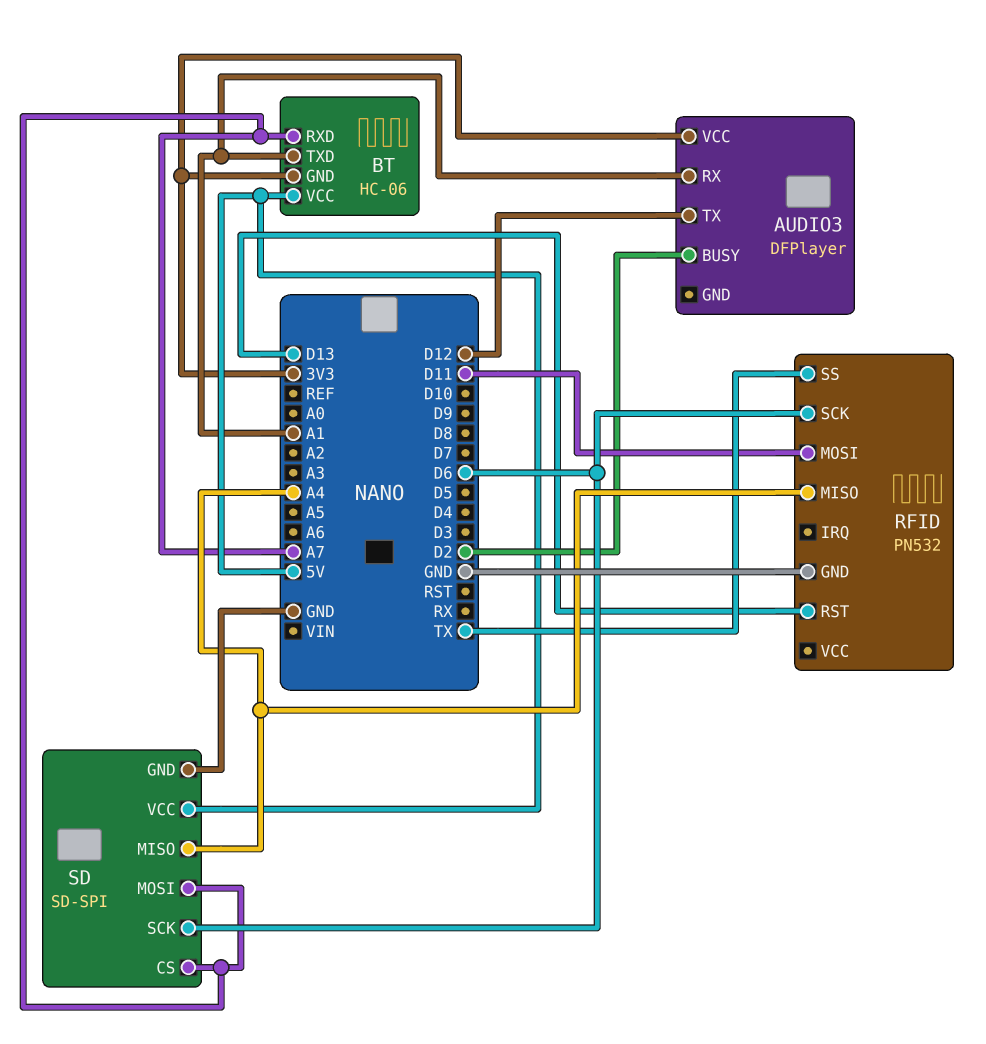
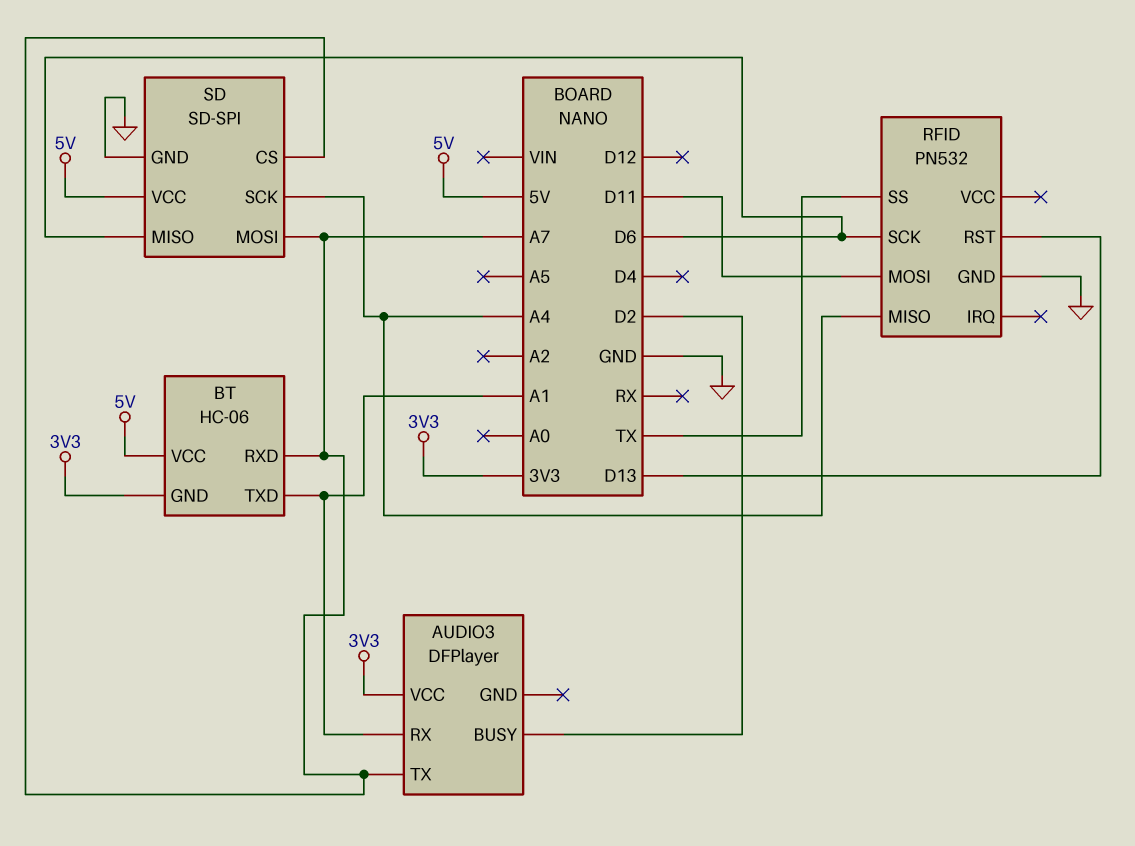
AUDIO3 pin TX: D12 -> A7
SD pin MISO: A4 -> D6
SD pin SCK: D6 -> A4

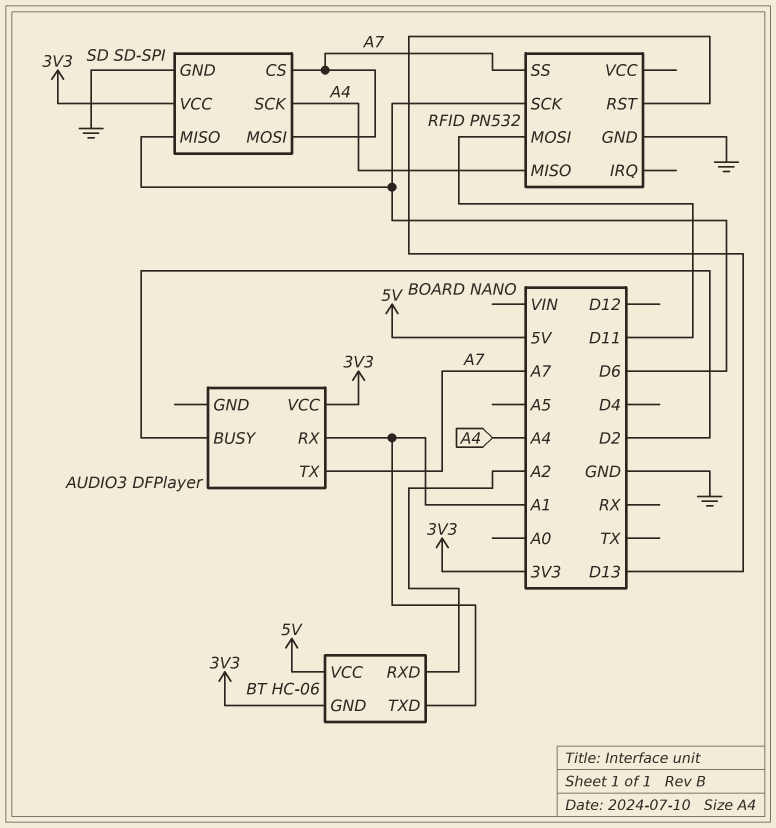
BT pin RXD: A7 -> A2
RFID pin SS: TX -> A7
SD pin VCC: 5V -> 3V3

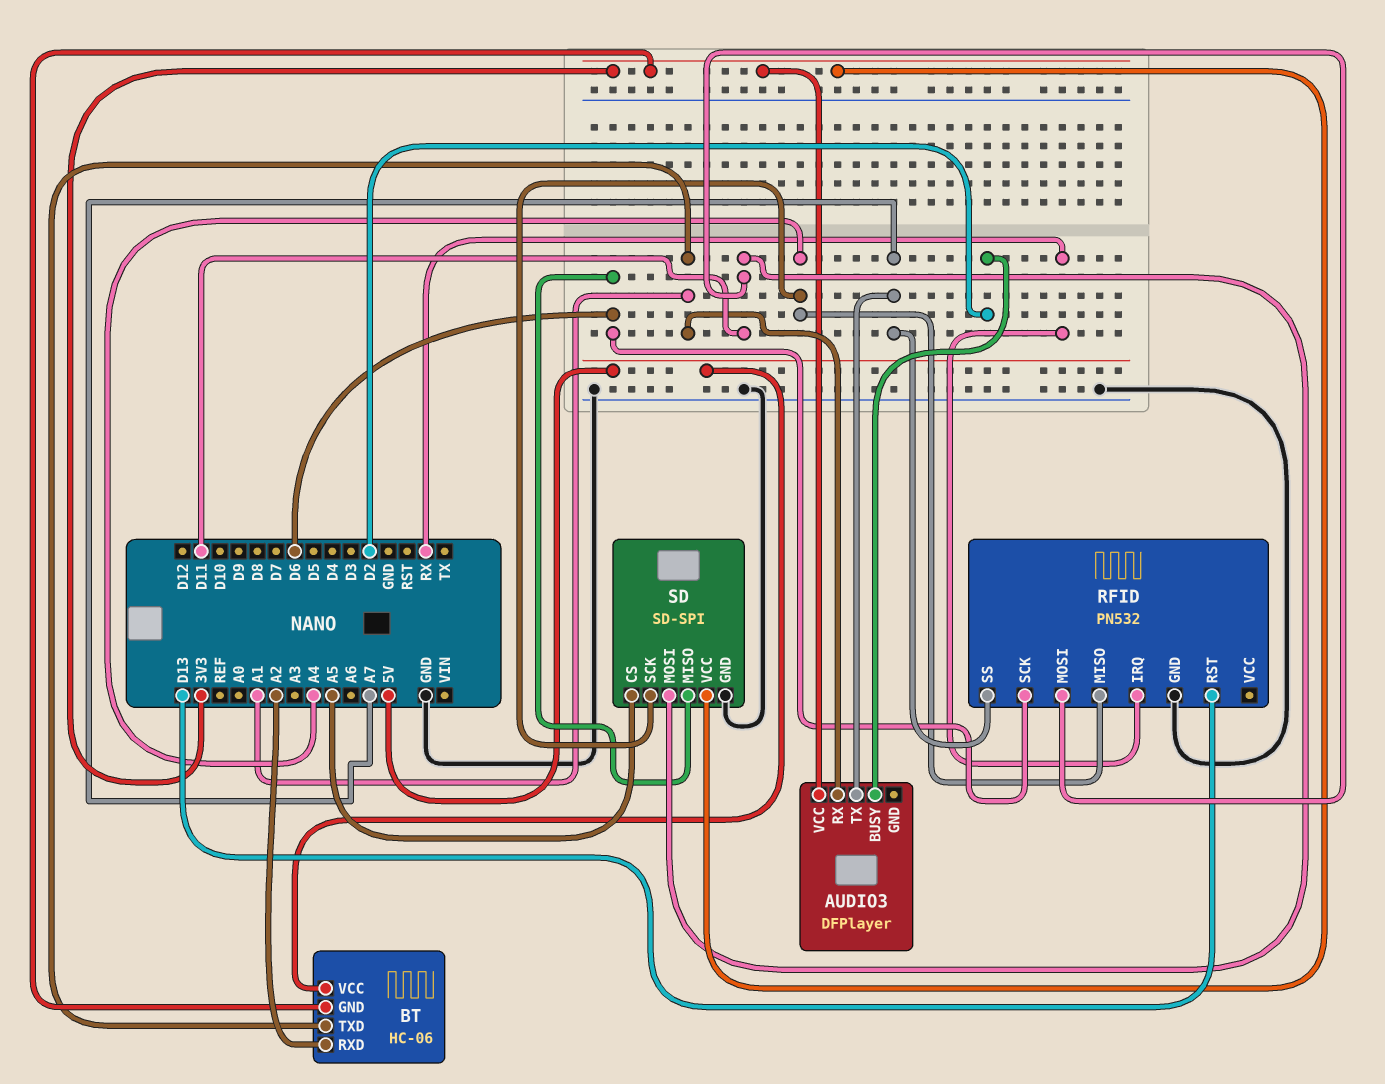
RFID pin IRQ: none -> RX
SD pin CS: A7 -> A5
SD pin MOSI: A7 -> D11

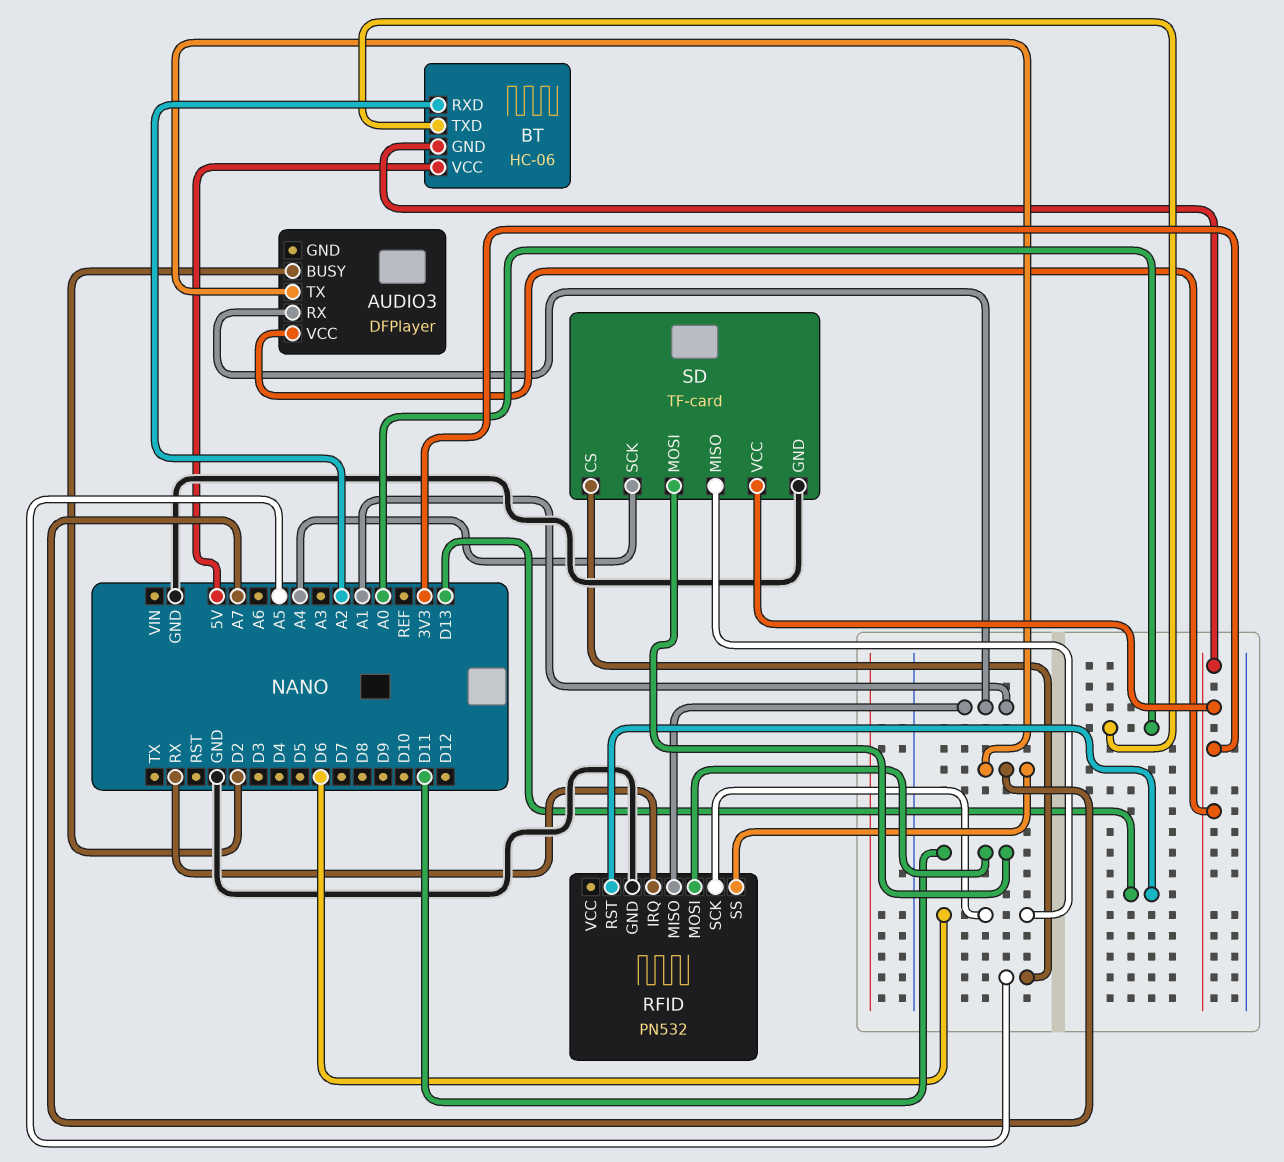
BT pin TXD: A1 -> A0
RFID pin MISO: A4 -> A1
SD: SD-SPI -> TF-card

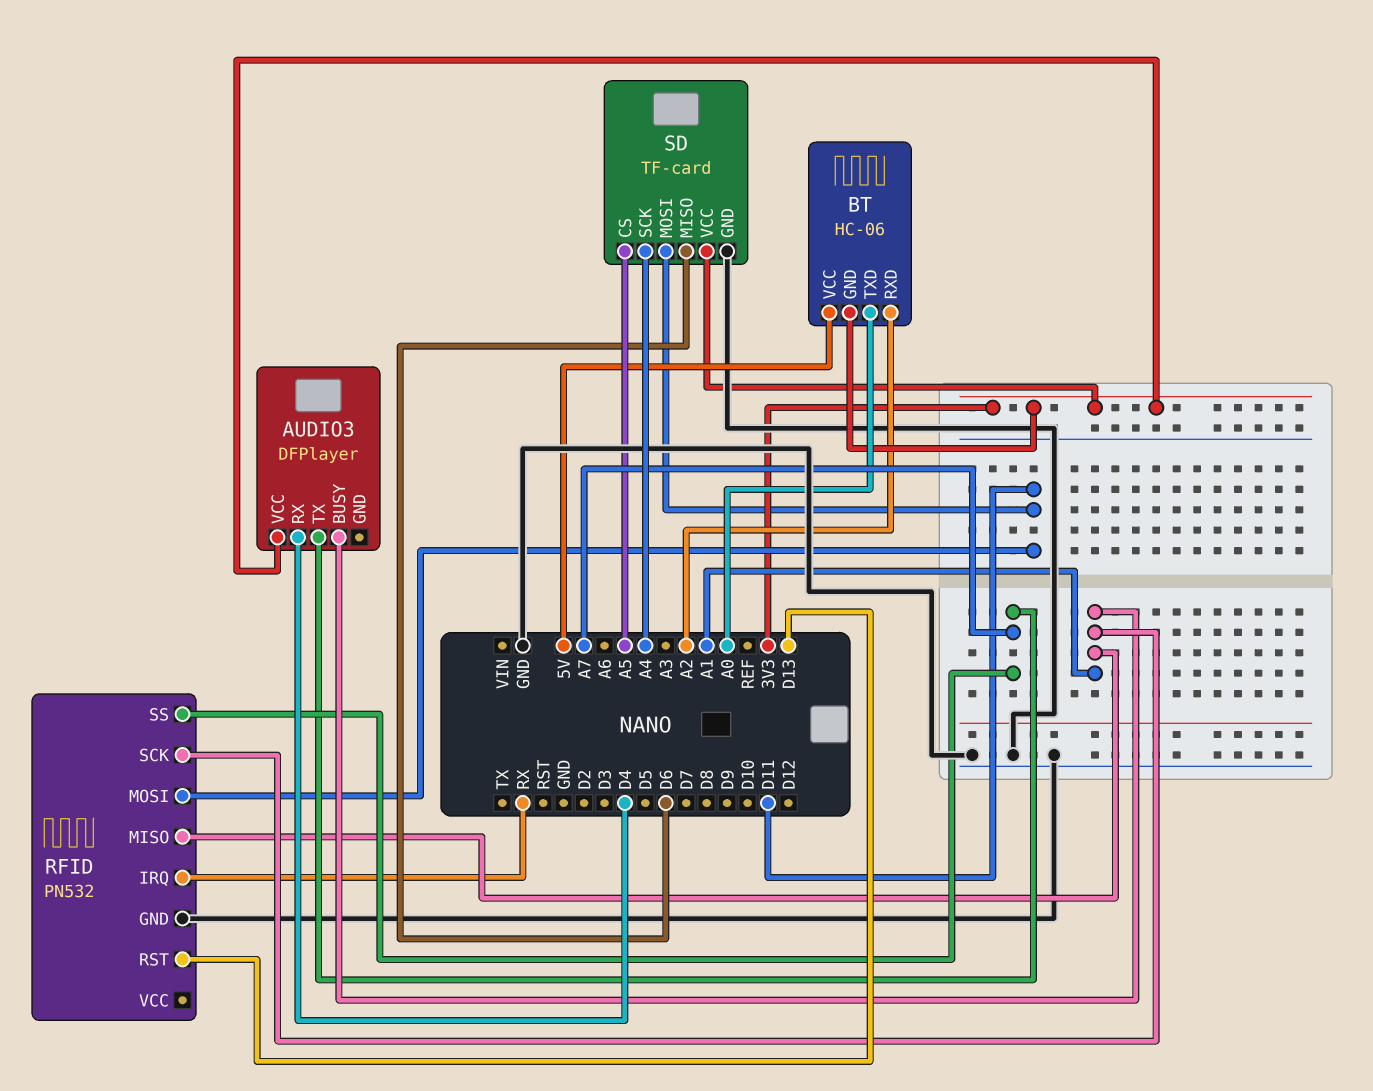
AUDIO3 pin BUSY: D2 -> A1
AUDIO3 pin RX: A1 -> D4
RFID pin SCK: D6 -> A1

